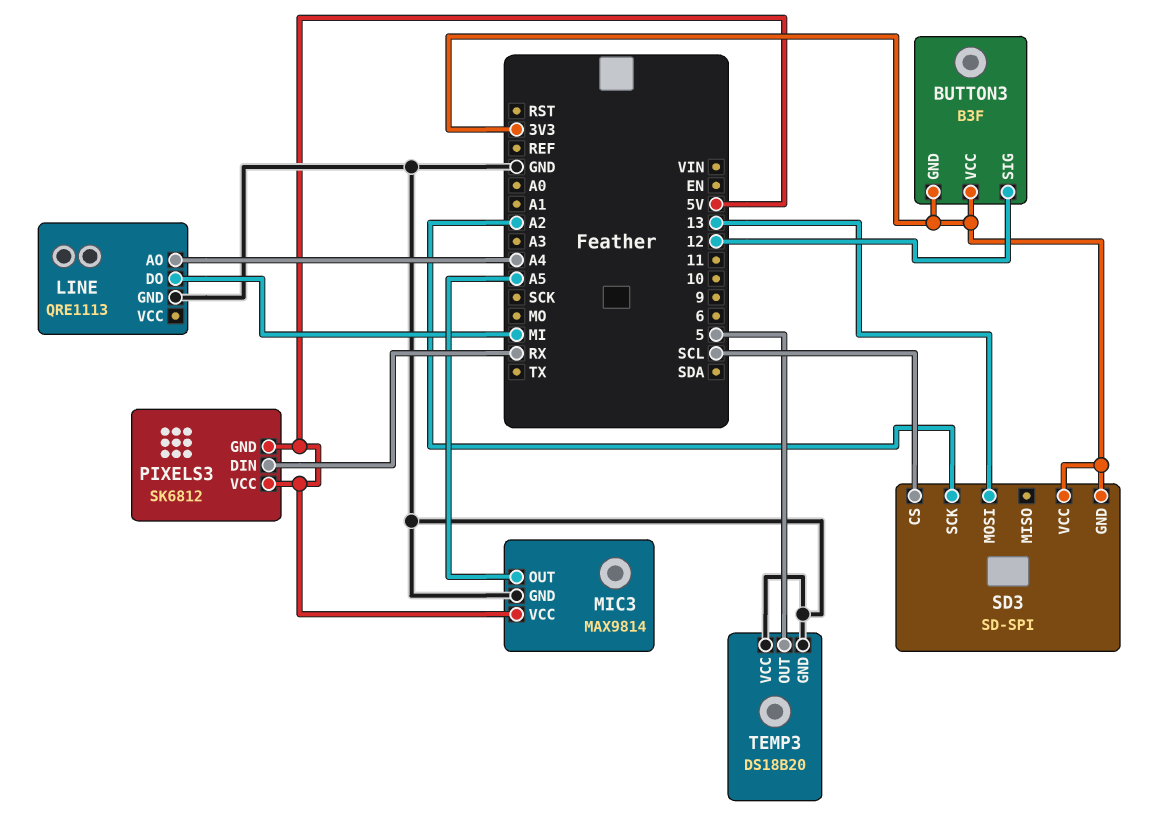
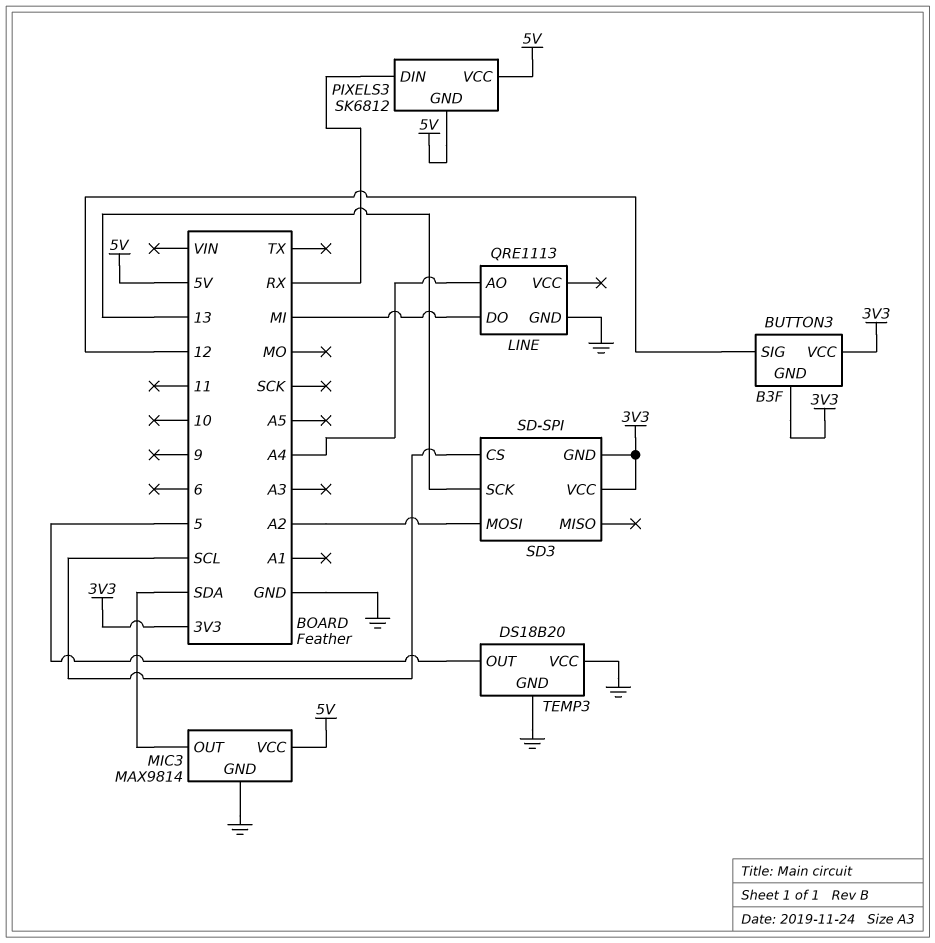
MIC3 pin OUT: A5 -> SDA
SD3 pin MOSI: 13 -> A2
SD3 pin SCK: A2 -> 13

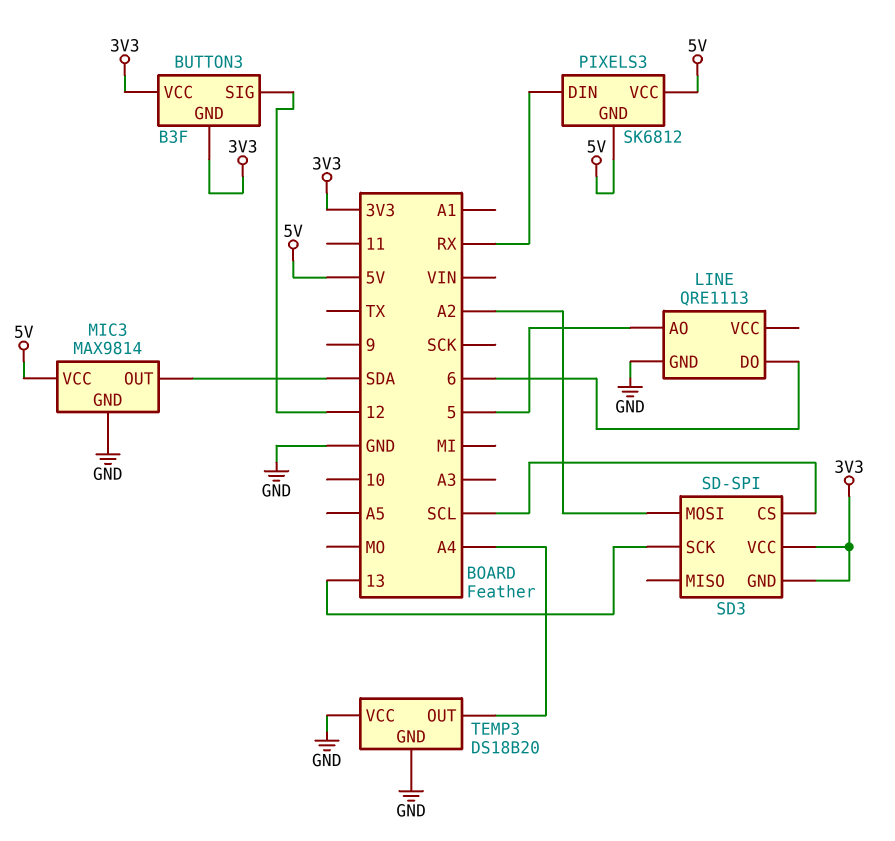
LINE pin AO: A4 -> 5
LINE pin DO: MI -> 6
TEMP3 pin OUT: 5 -> A4

